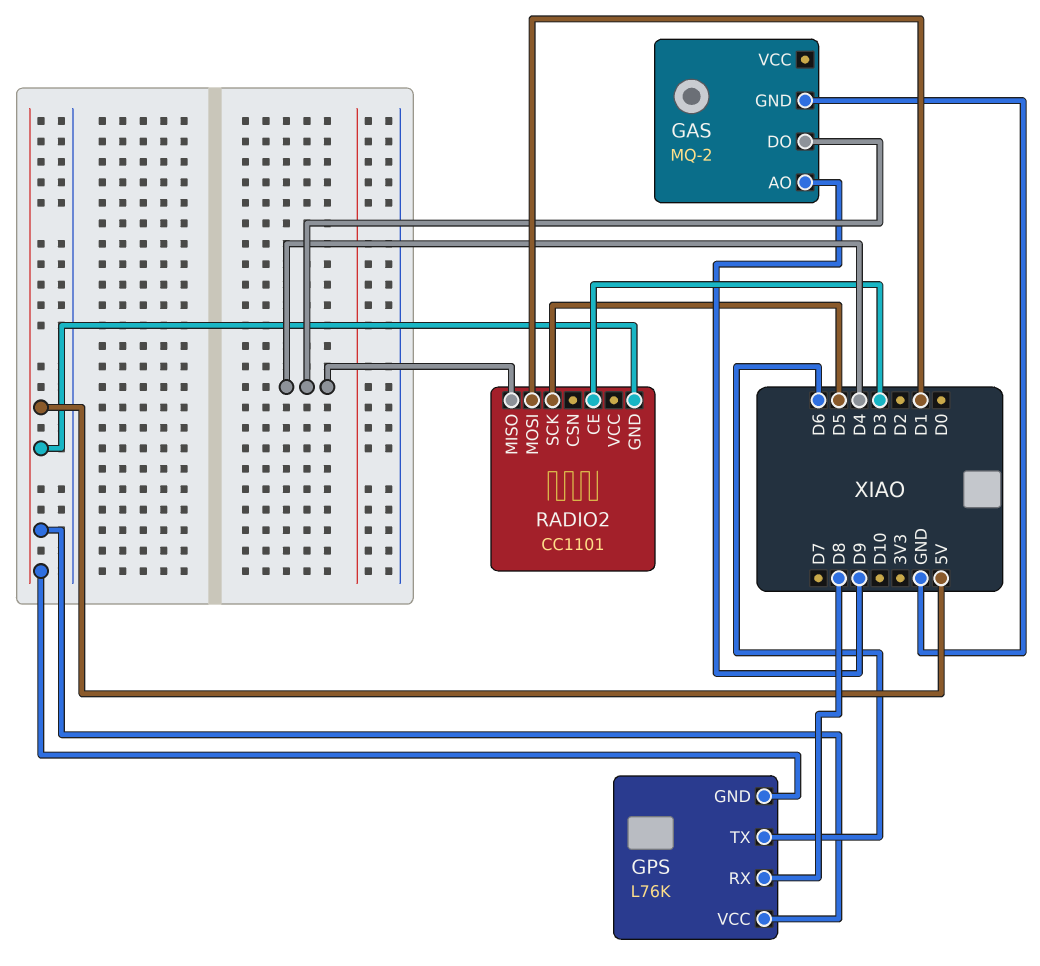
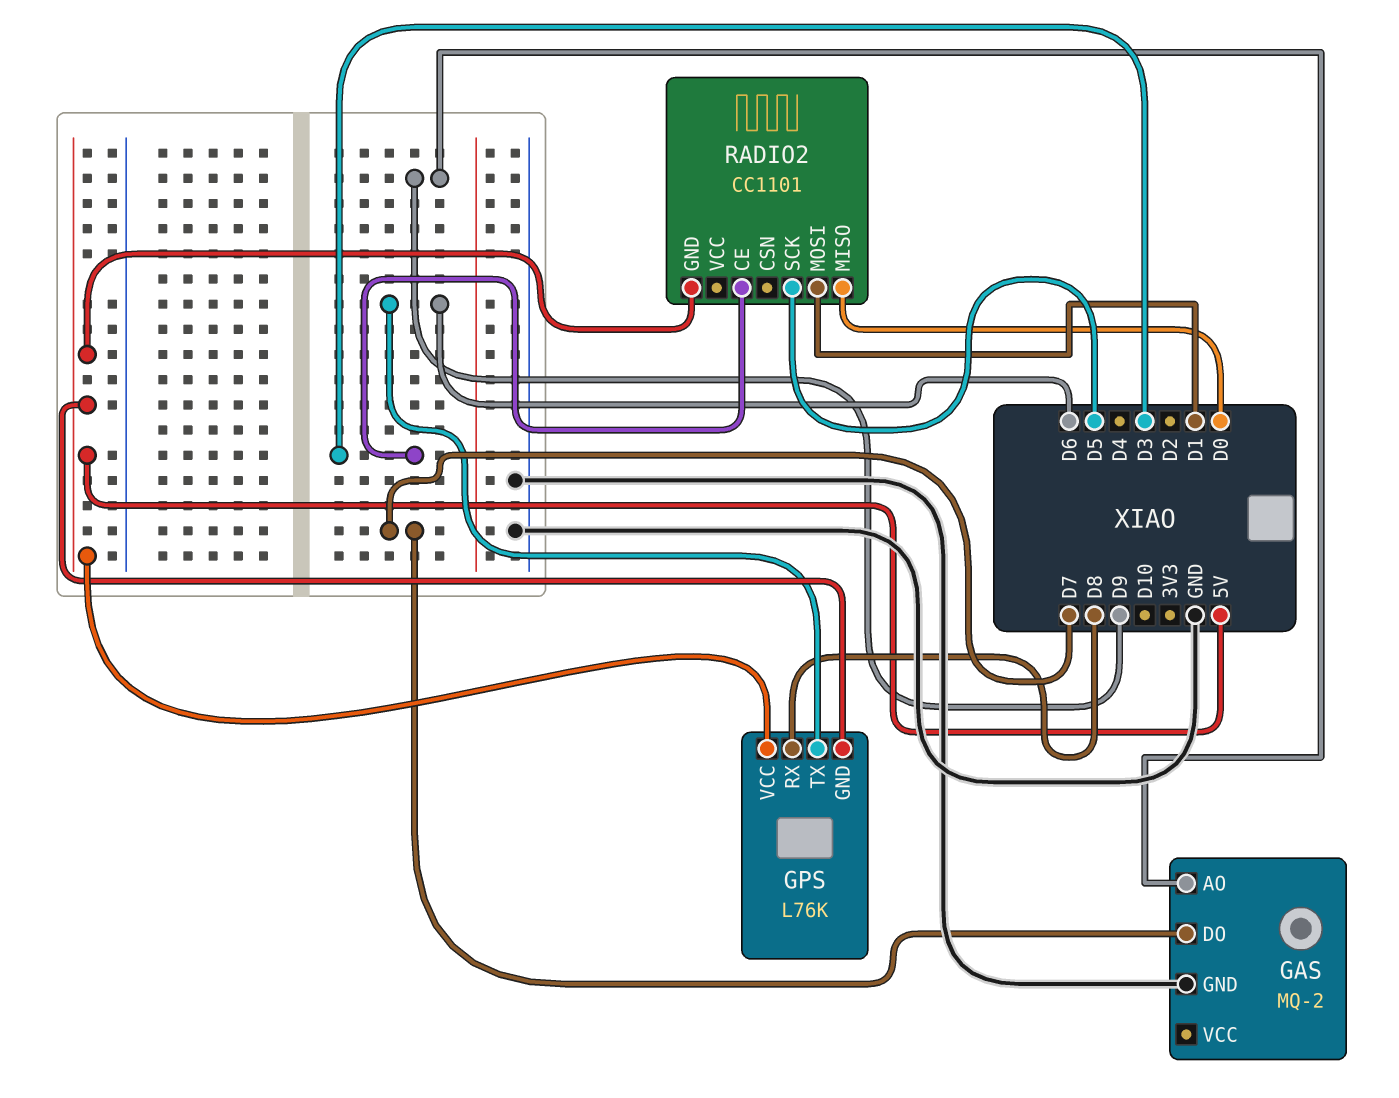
GAS pin DO: D4 -> D7
RADIO2 pin MISO: D4 -> D0

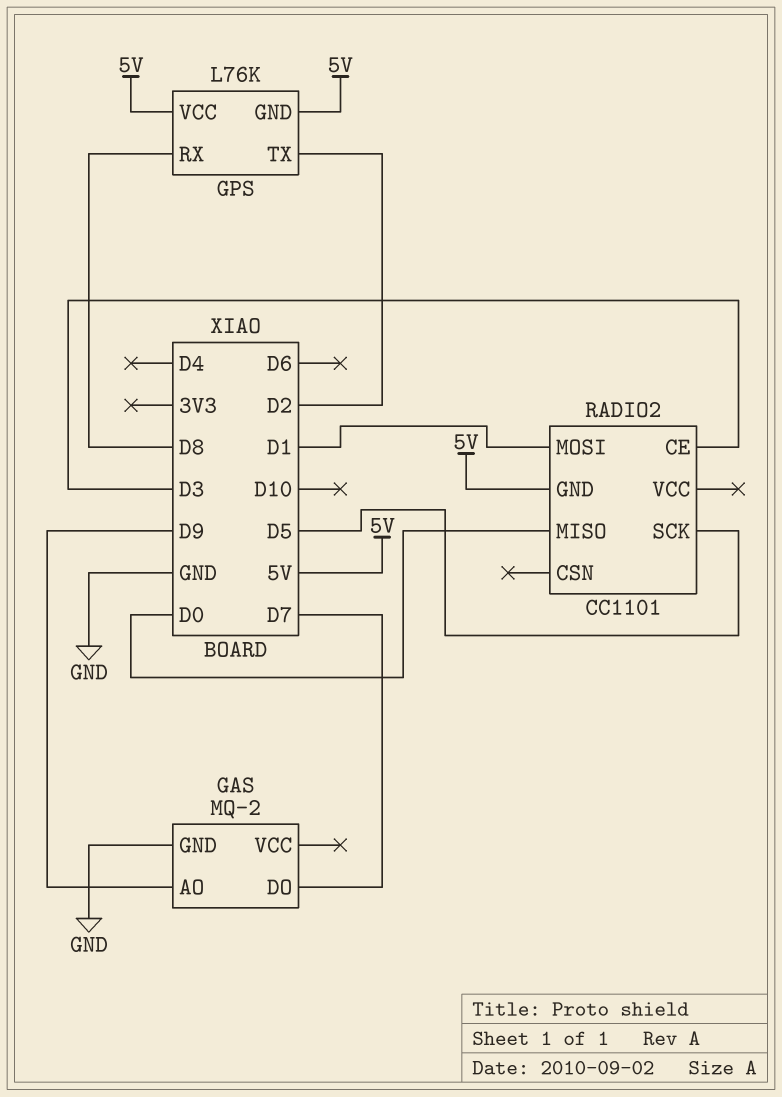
GPS pin TX: D6 -> D2

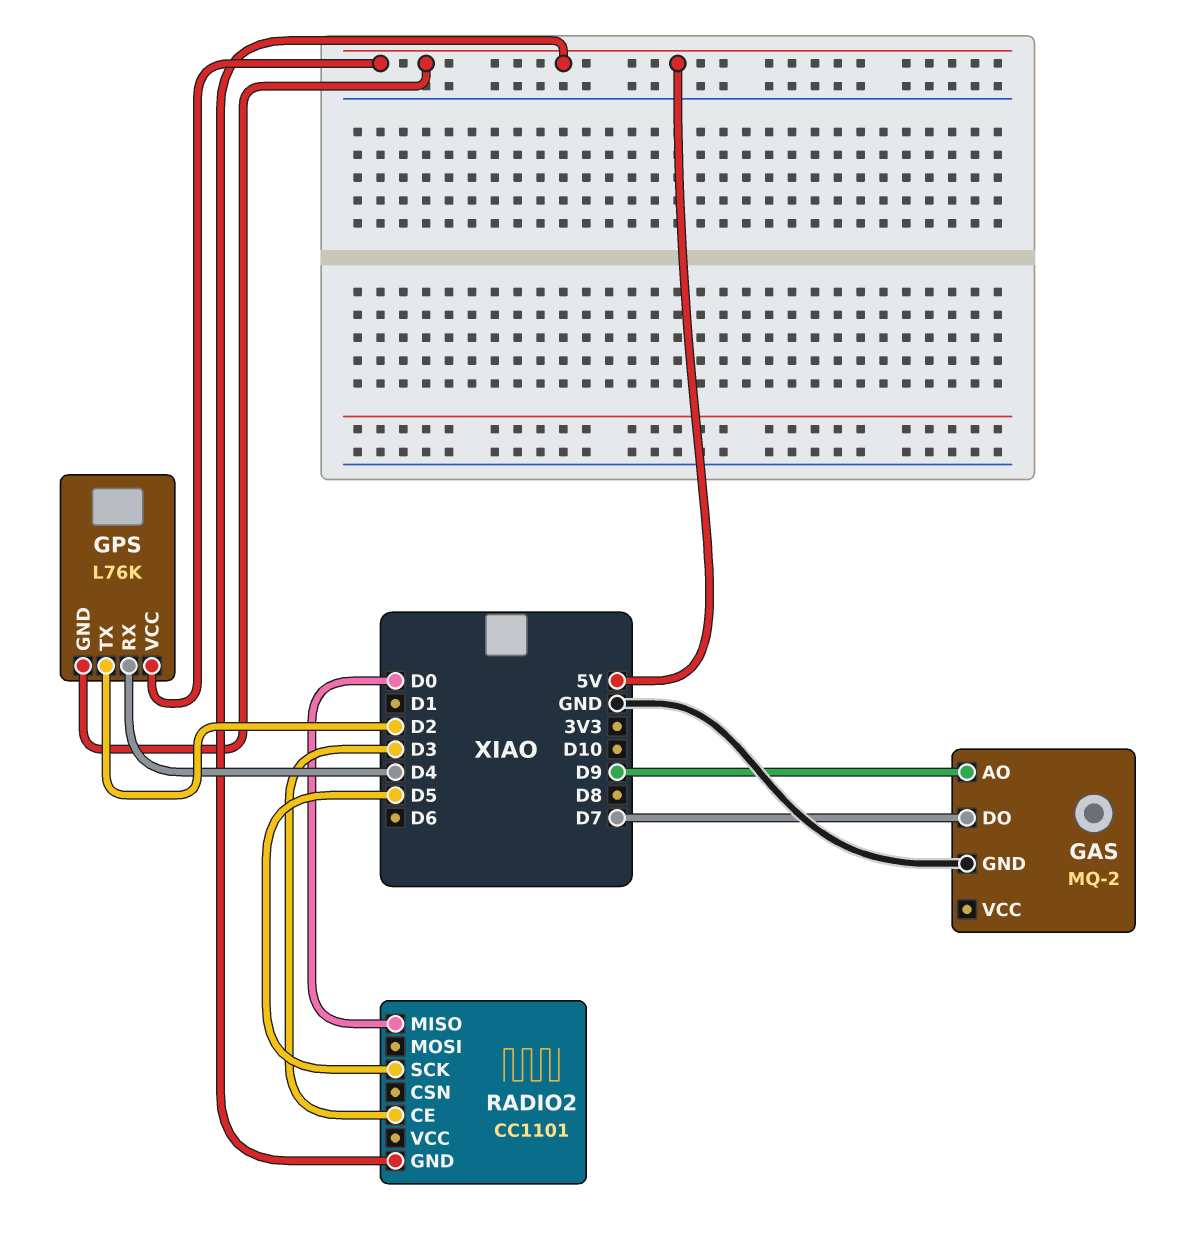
GPS pin RX: D8 -> D4
RADIO2 pin MOSI: D1 -> none

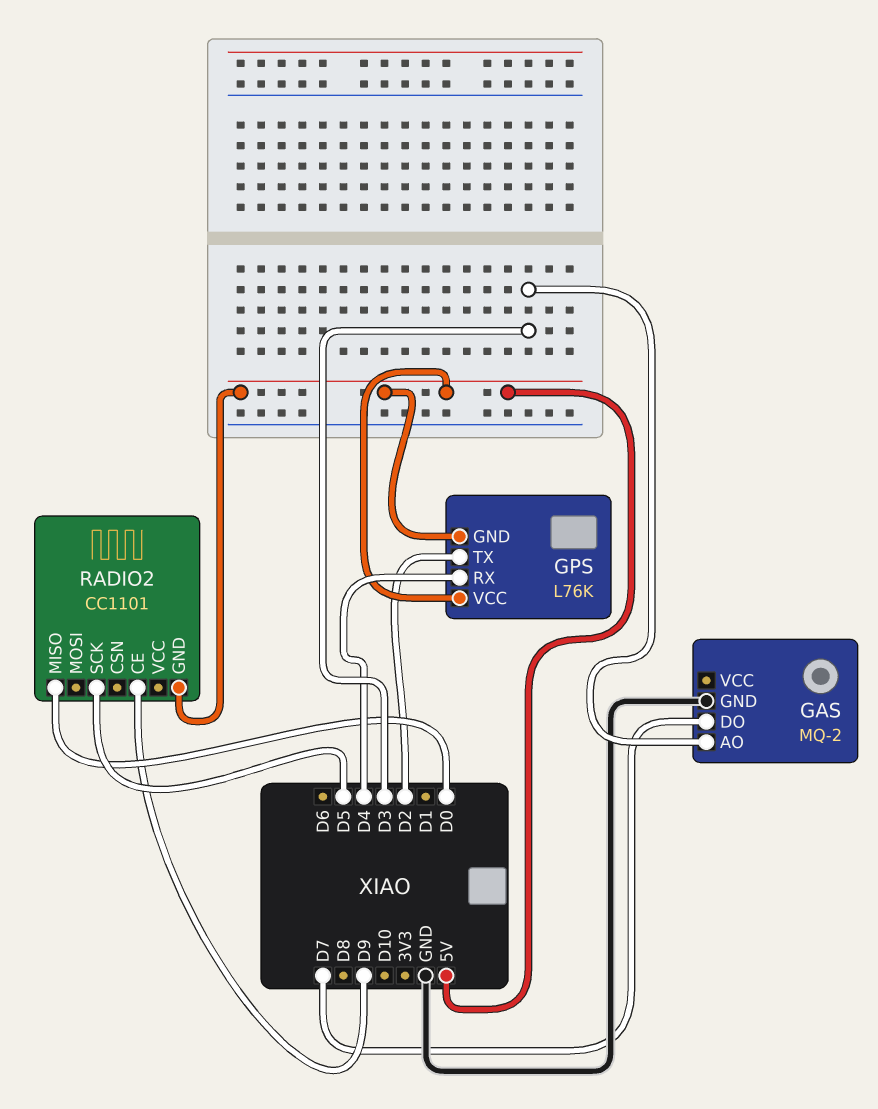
GAS pin AO: D9 -> D3
RADIO2 pin CE: D3 -> D9

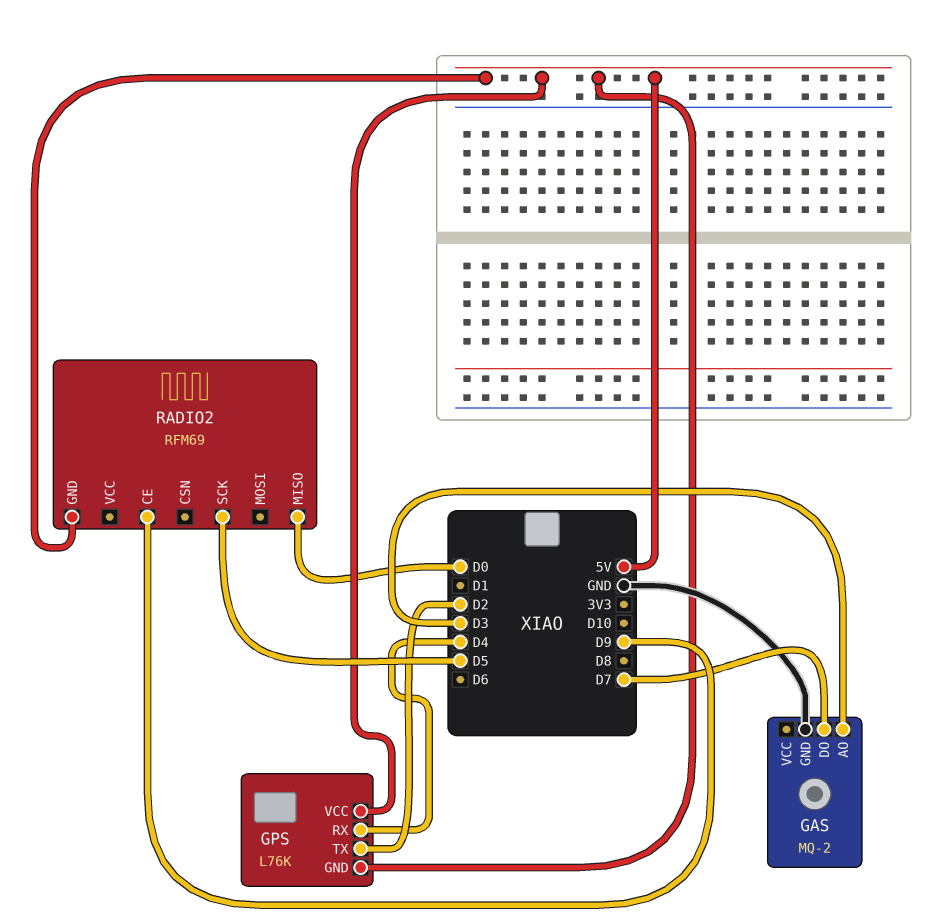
RADIO2: CC1101 -> RFM69

